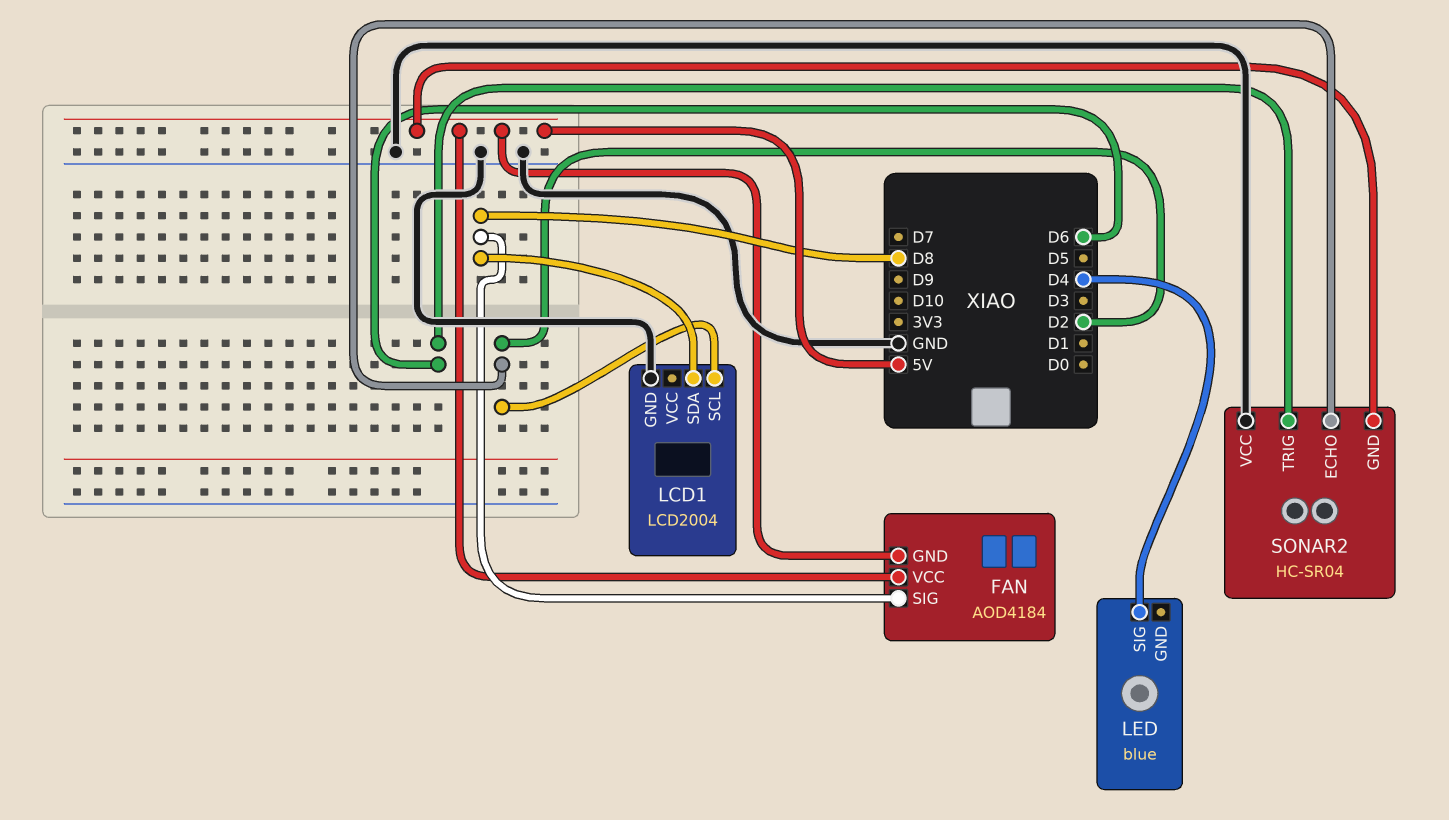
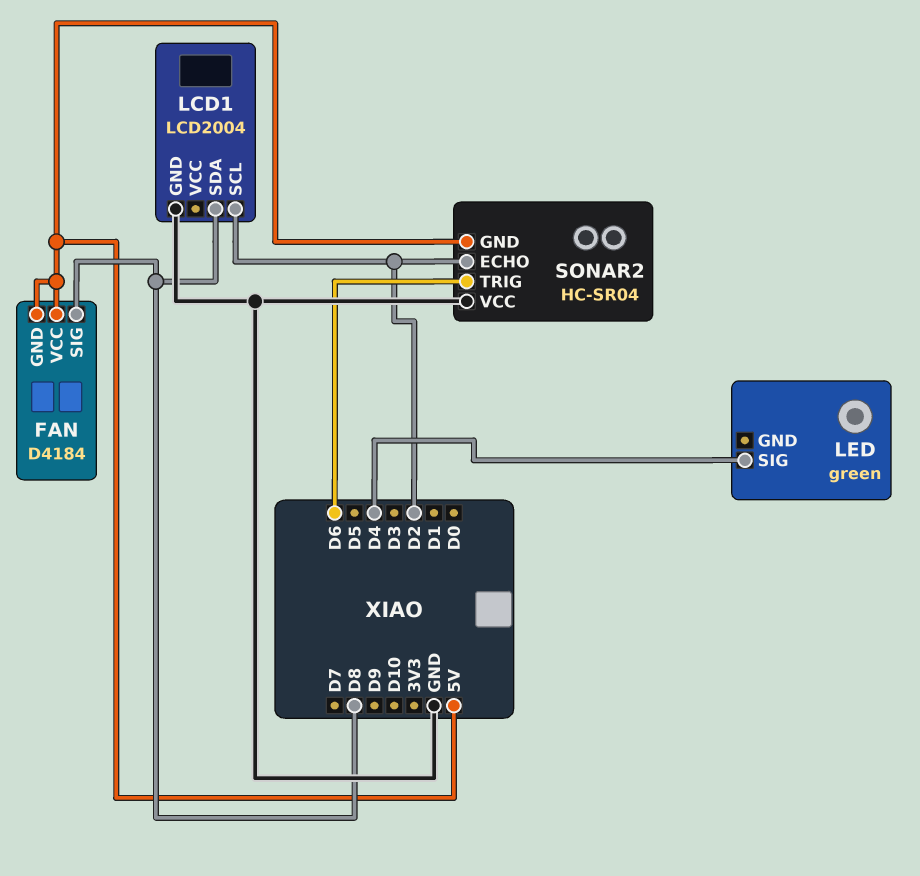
FAN: AOD4184 -> D4184
LED: blue -> green

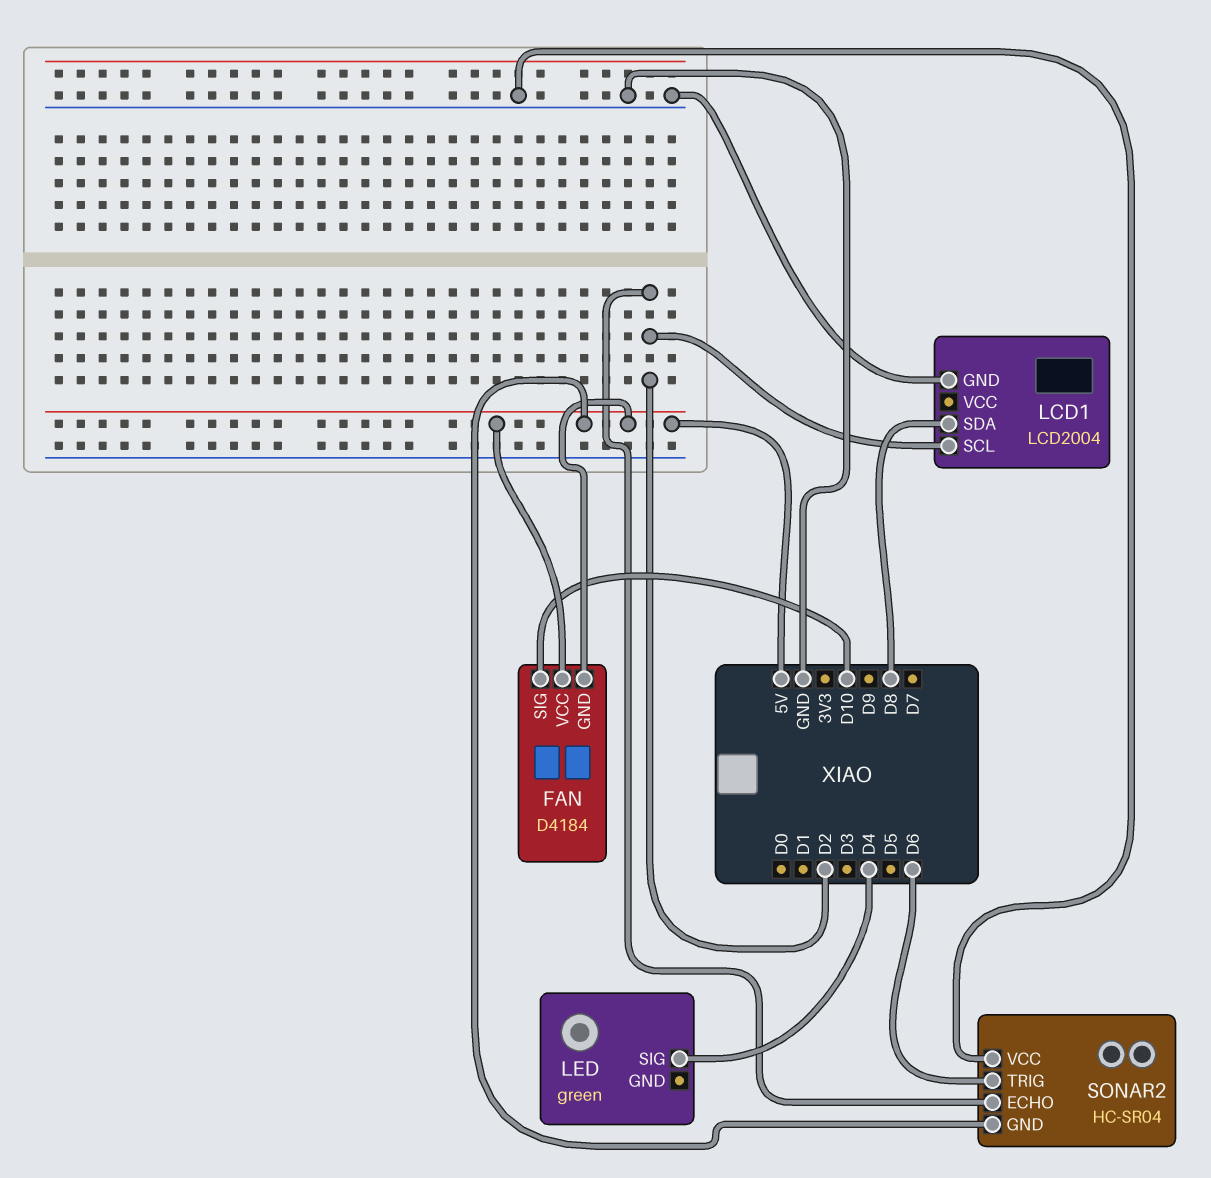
FAN pin SIG: D8 -> D10

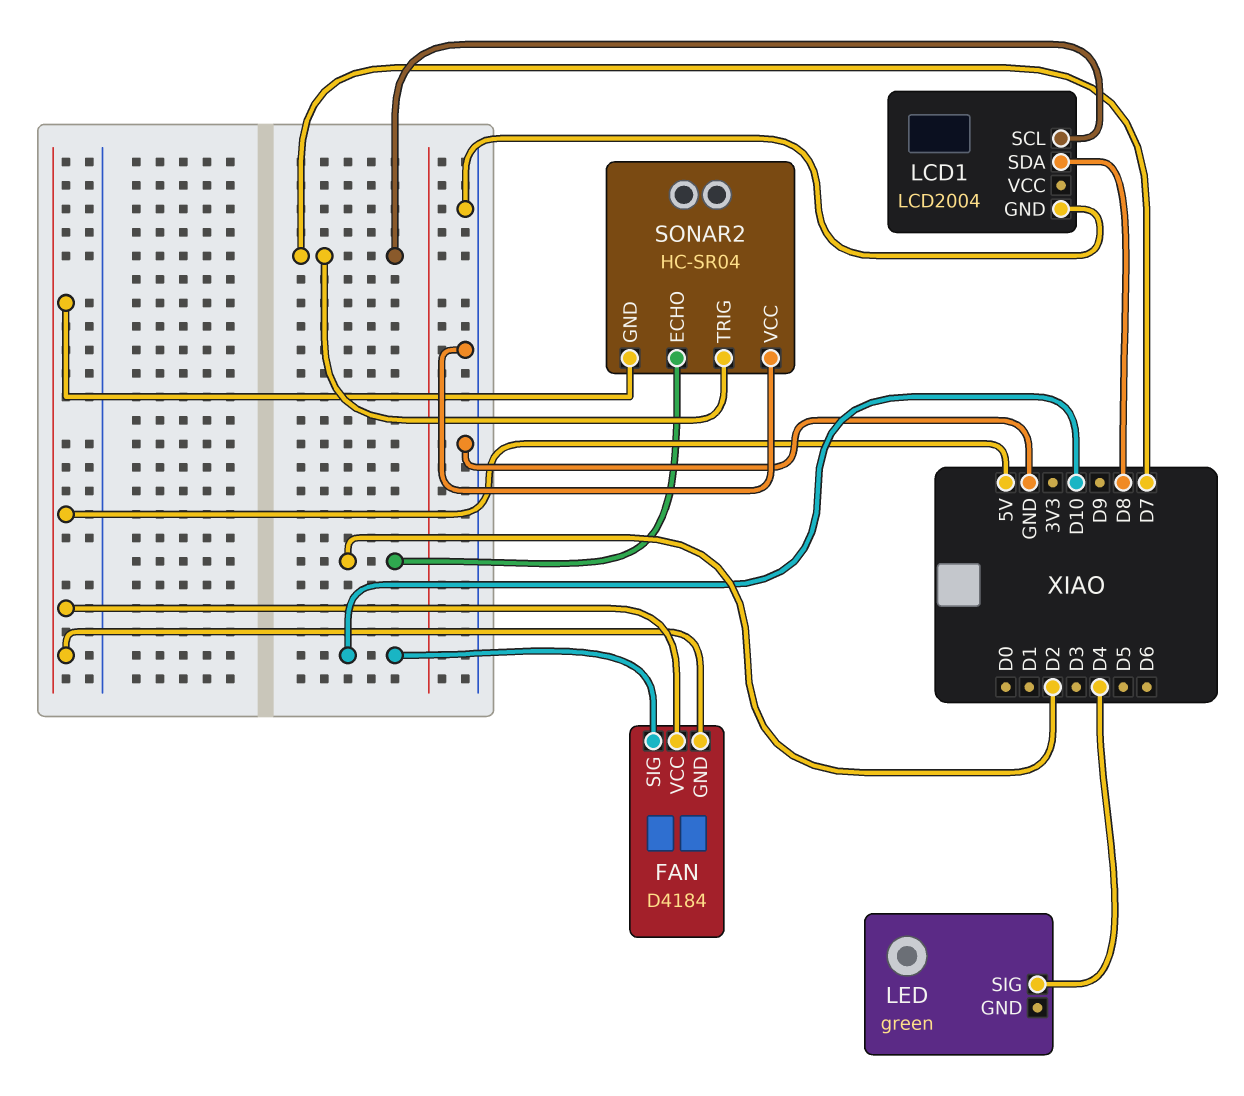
LCD1 pin SCL: D2 -> D7
SONAR2 pin TRIG: D6 -> D7

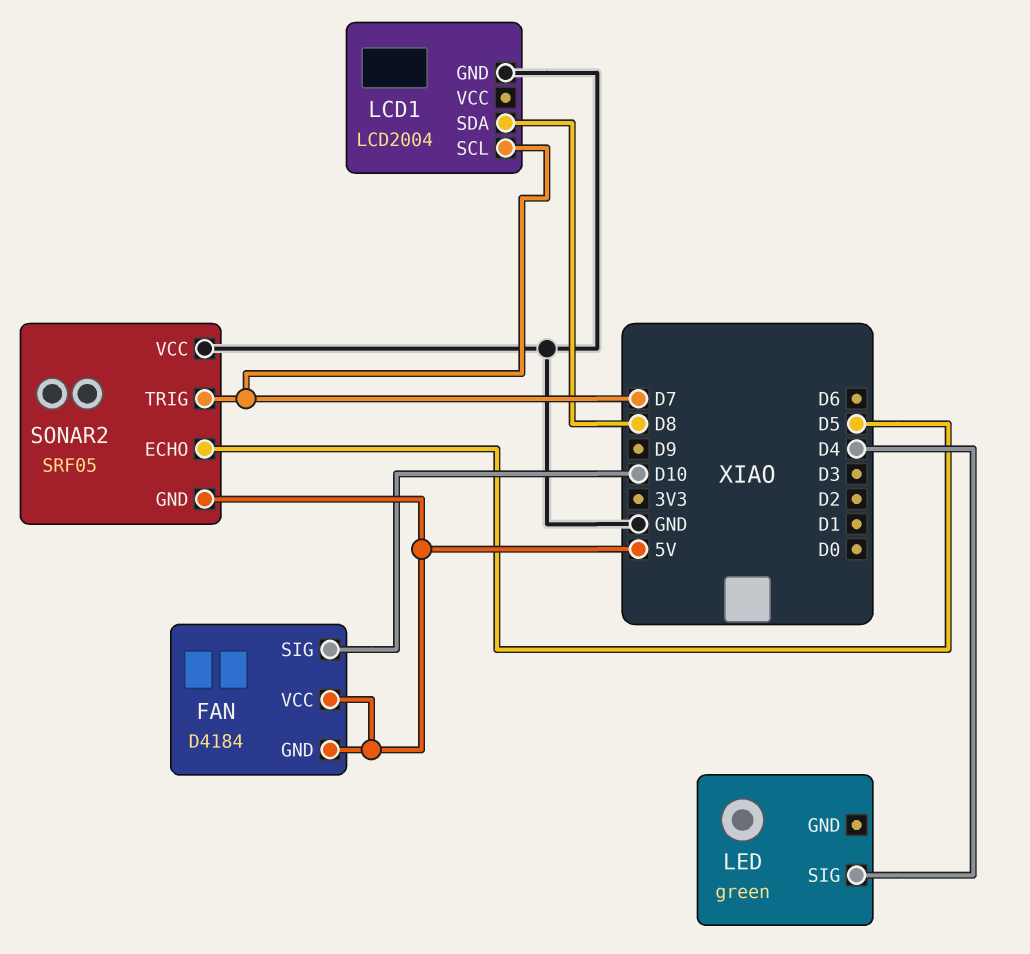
SONAR2: HC-SR04 -> SRF05
SONAR2 pin ECHO: D2 -> D5

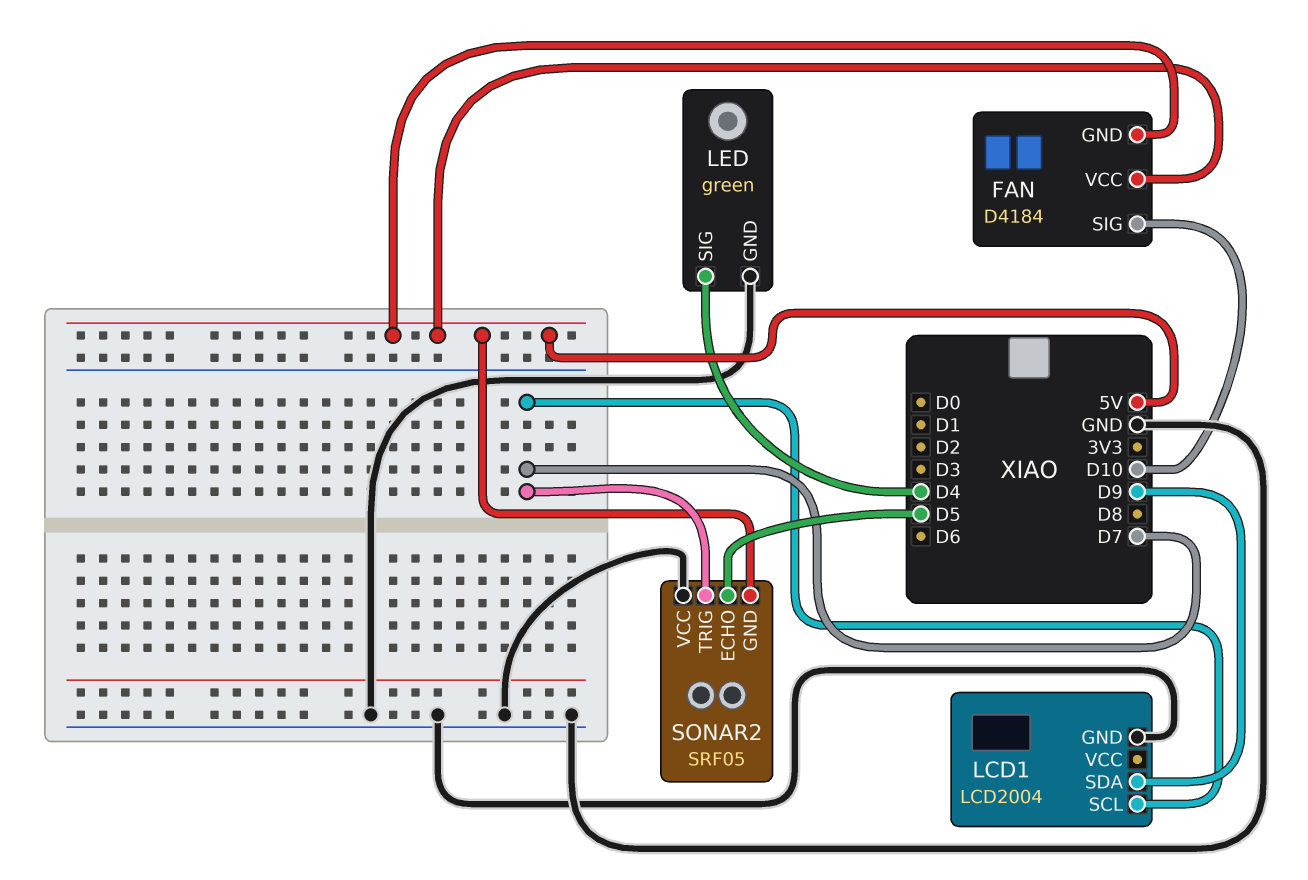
LCD1 pin SDA: D8 -> D9
LED pin GND: none -> GND

